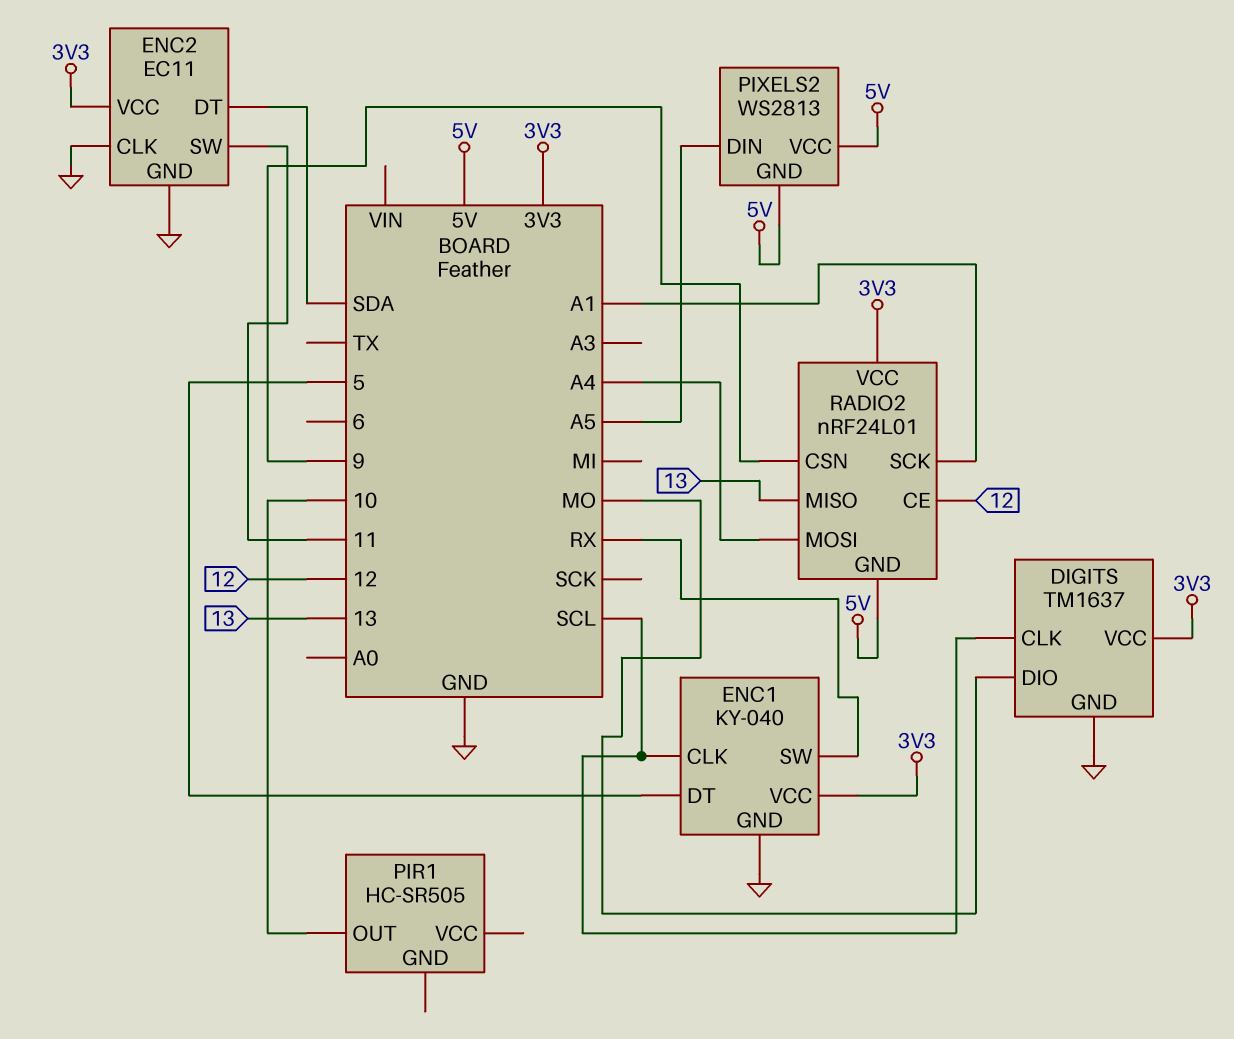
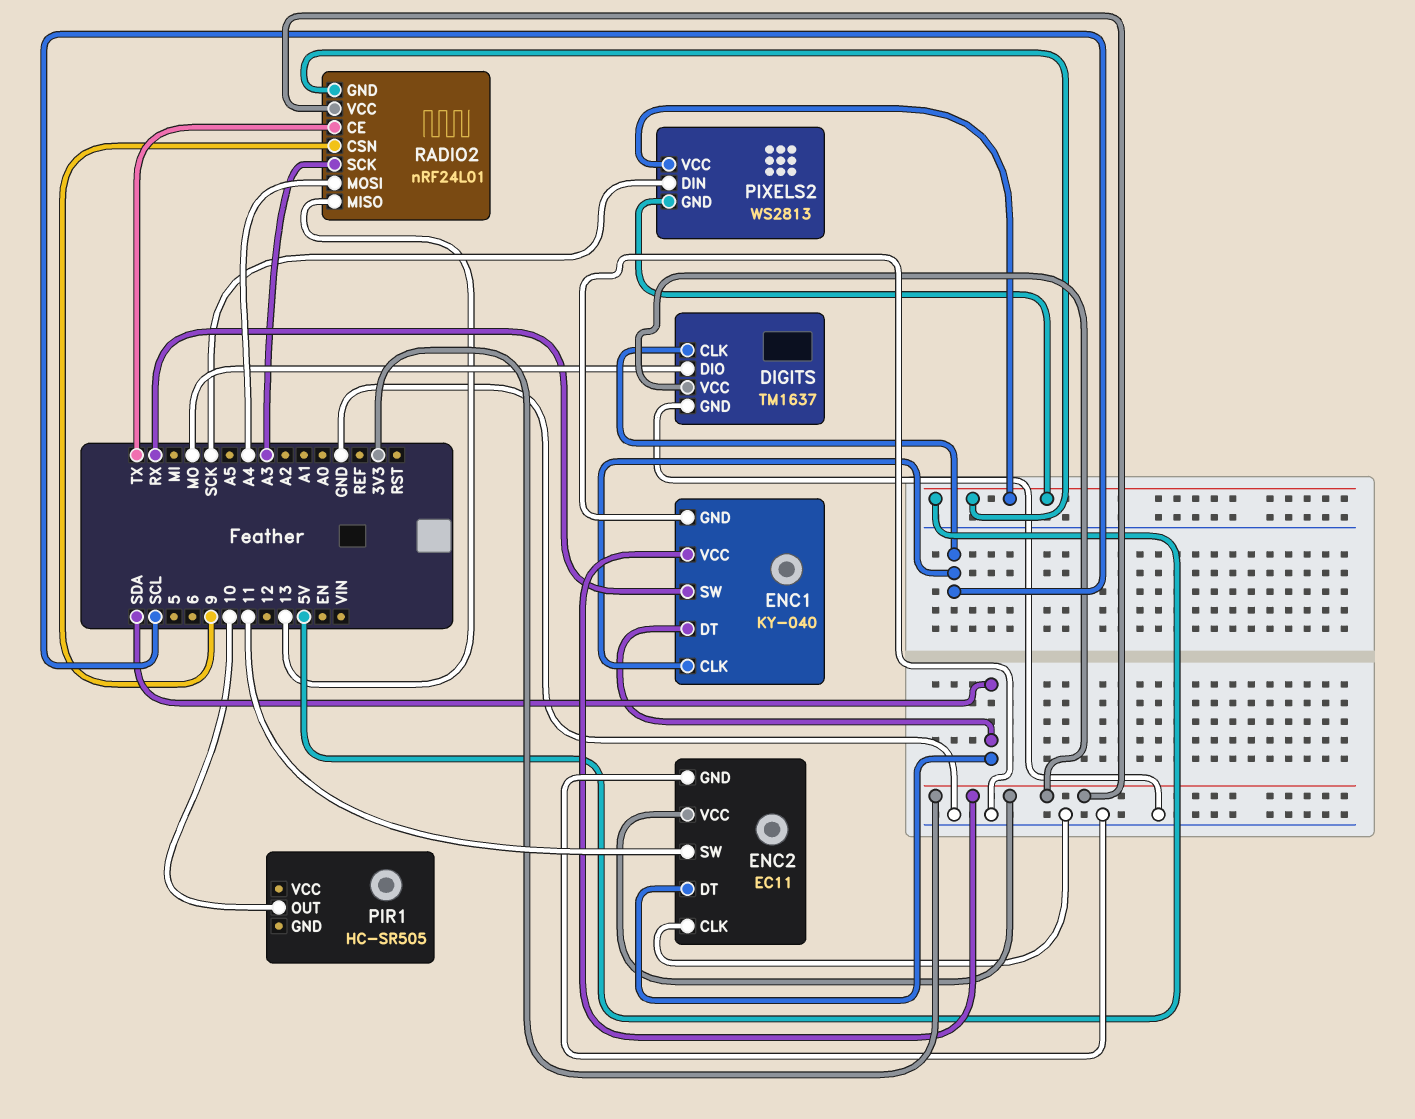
ENC1 pin DT: 5 -> SDA
PIXELS2 pin DIN: A5 -> SCK
RADIO2 pin CE: 12 -> TX
RADIO2 pin SCK: A1 -> A3

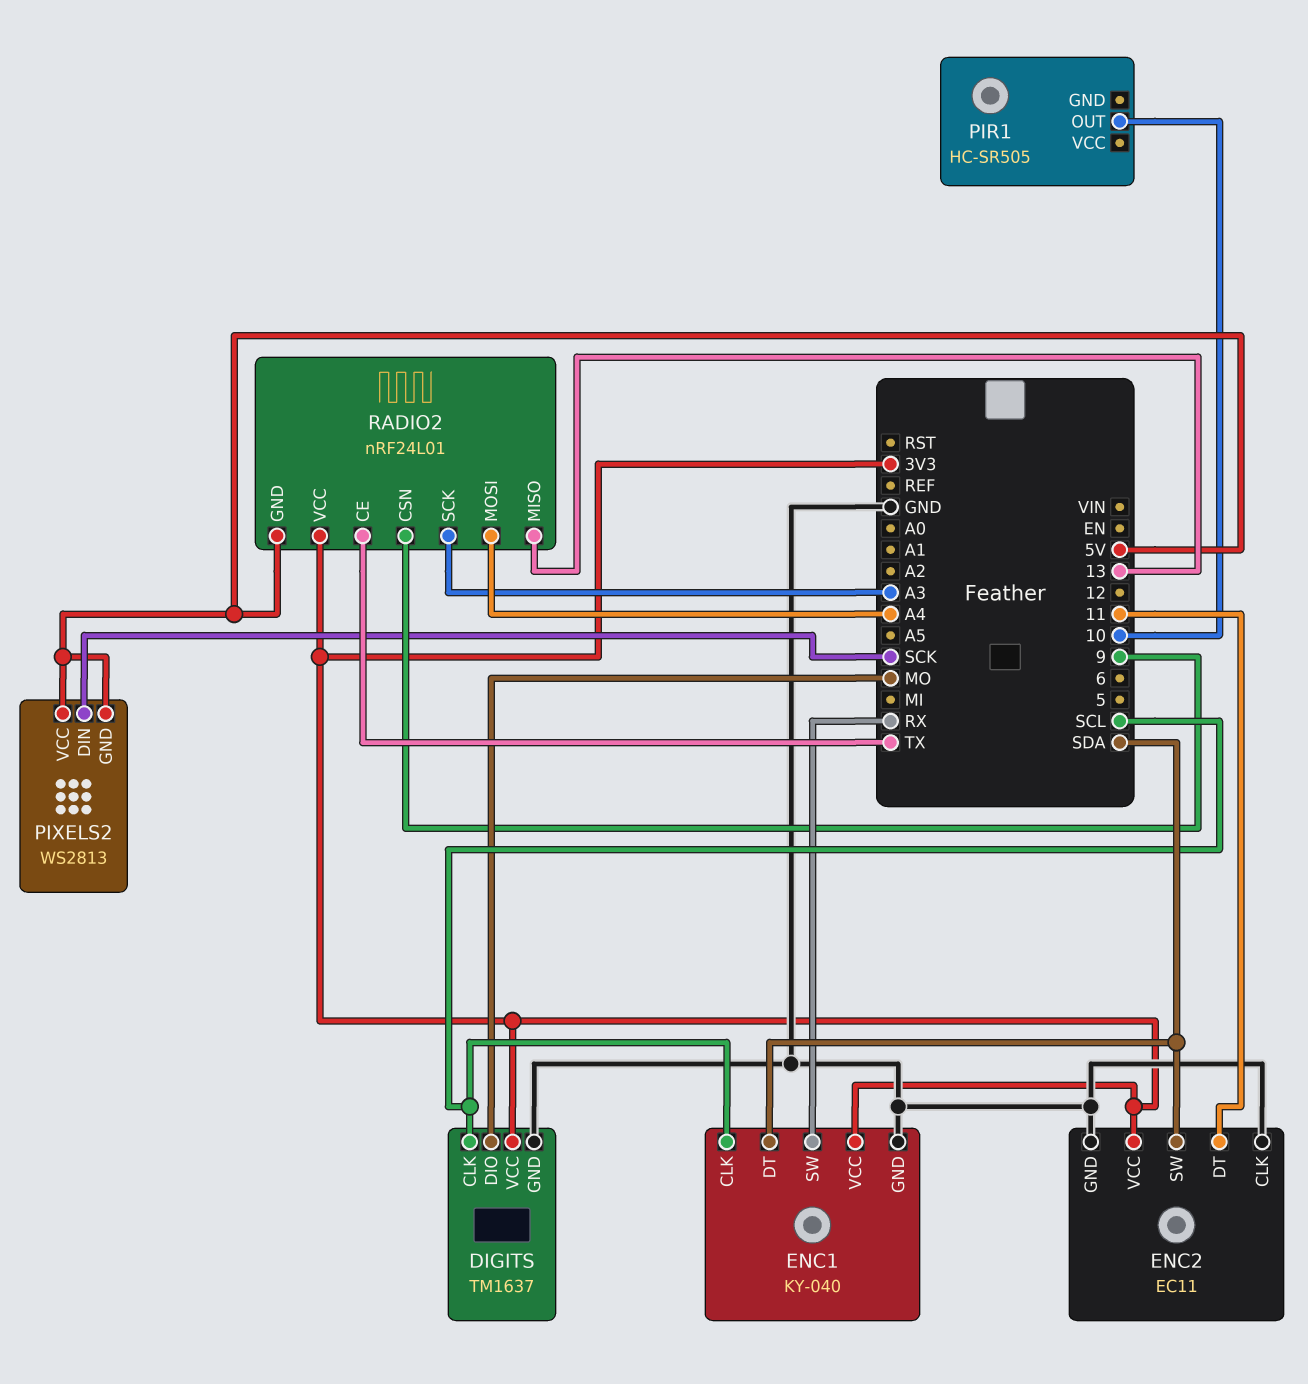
ENC2 pin DT: SDA -> 11
ENC2 pin SW: 11 -> SDA

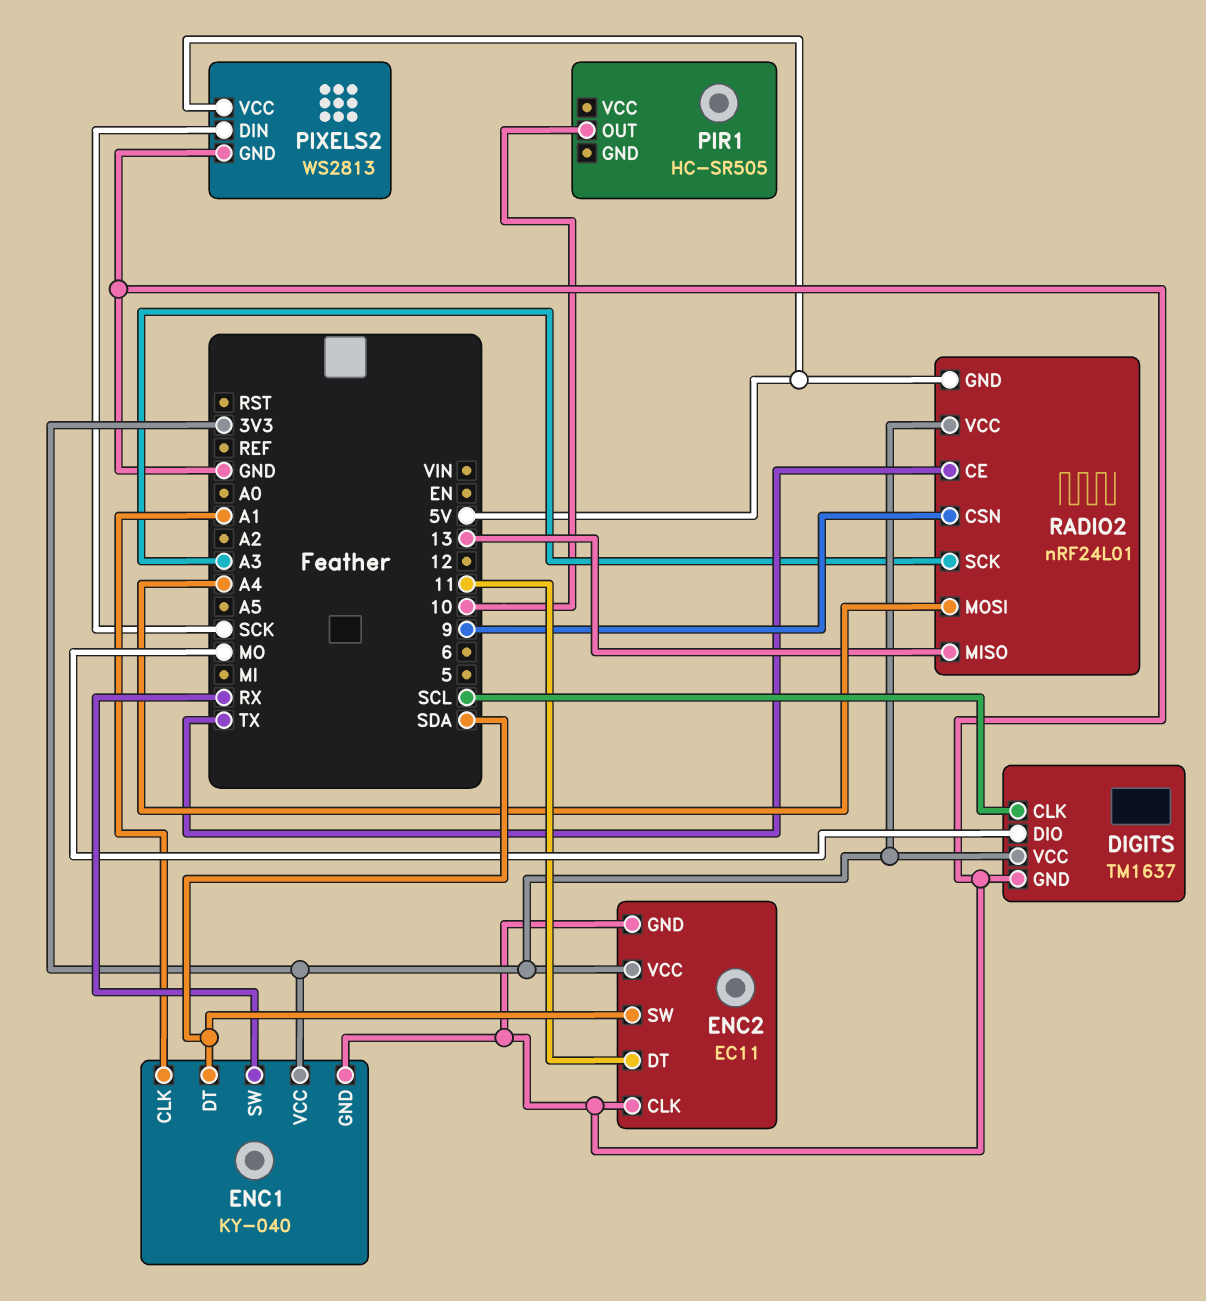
ENC1 pin CLK: SCL -> A1
PIXELS2 pin GND: 5V -> GND

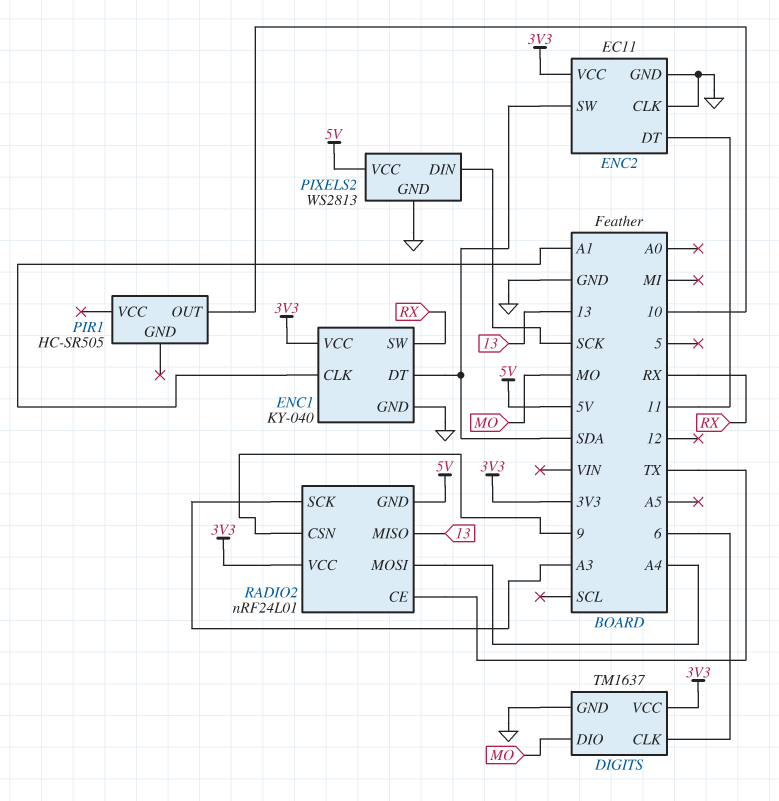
DIGITS pin CLK: SCL -> 6

